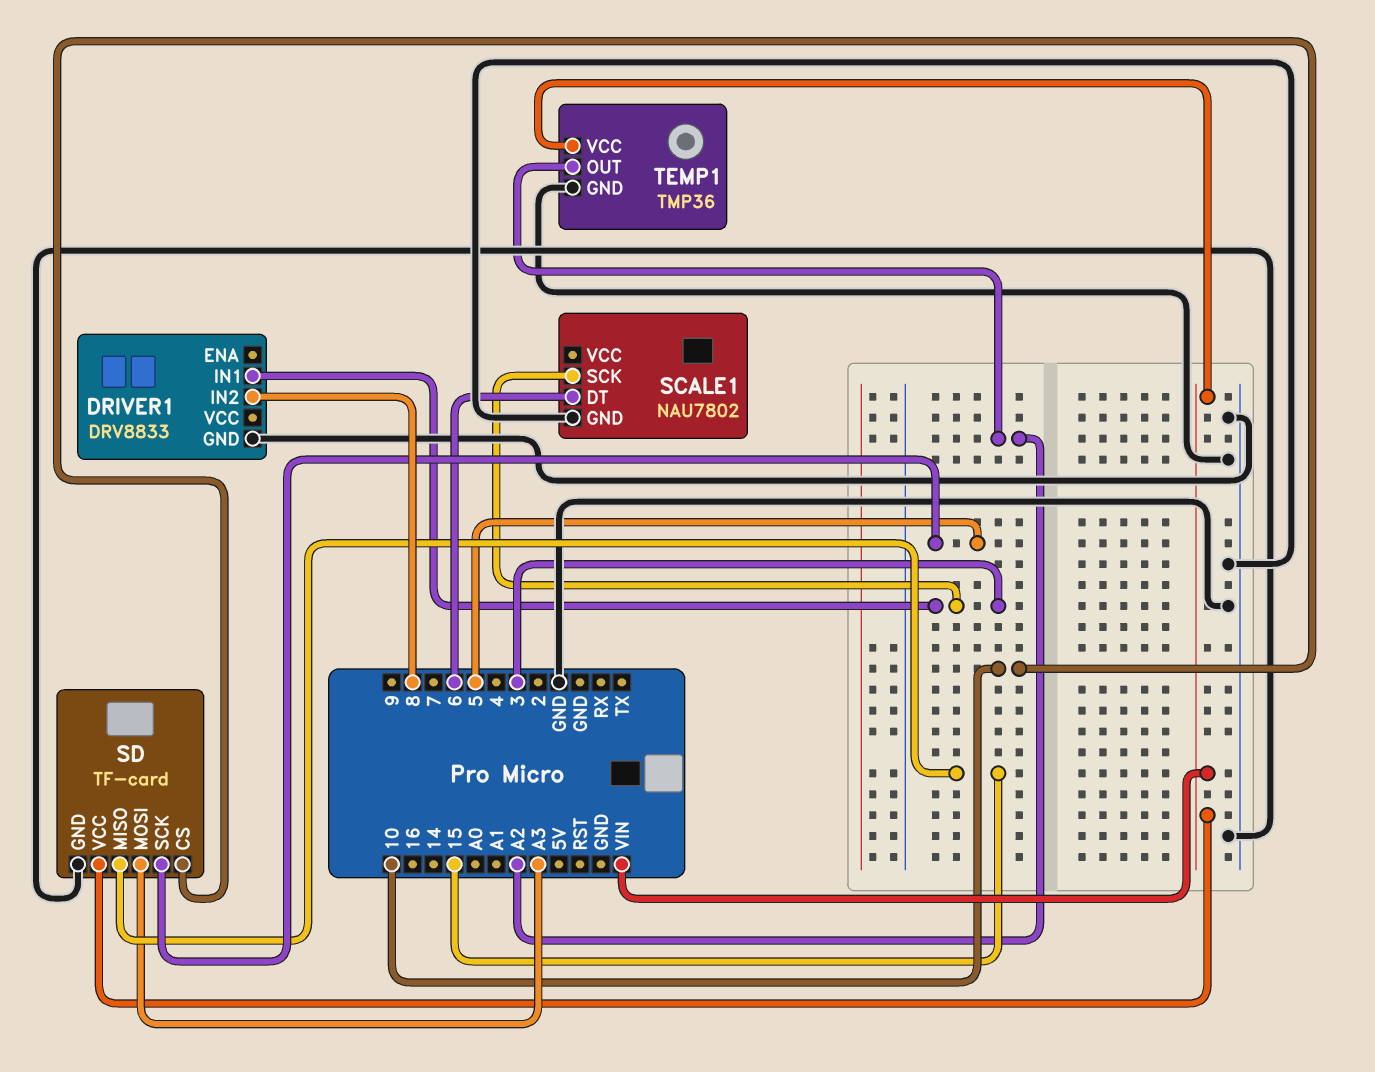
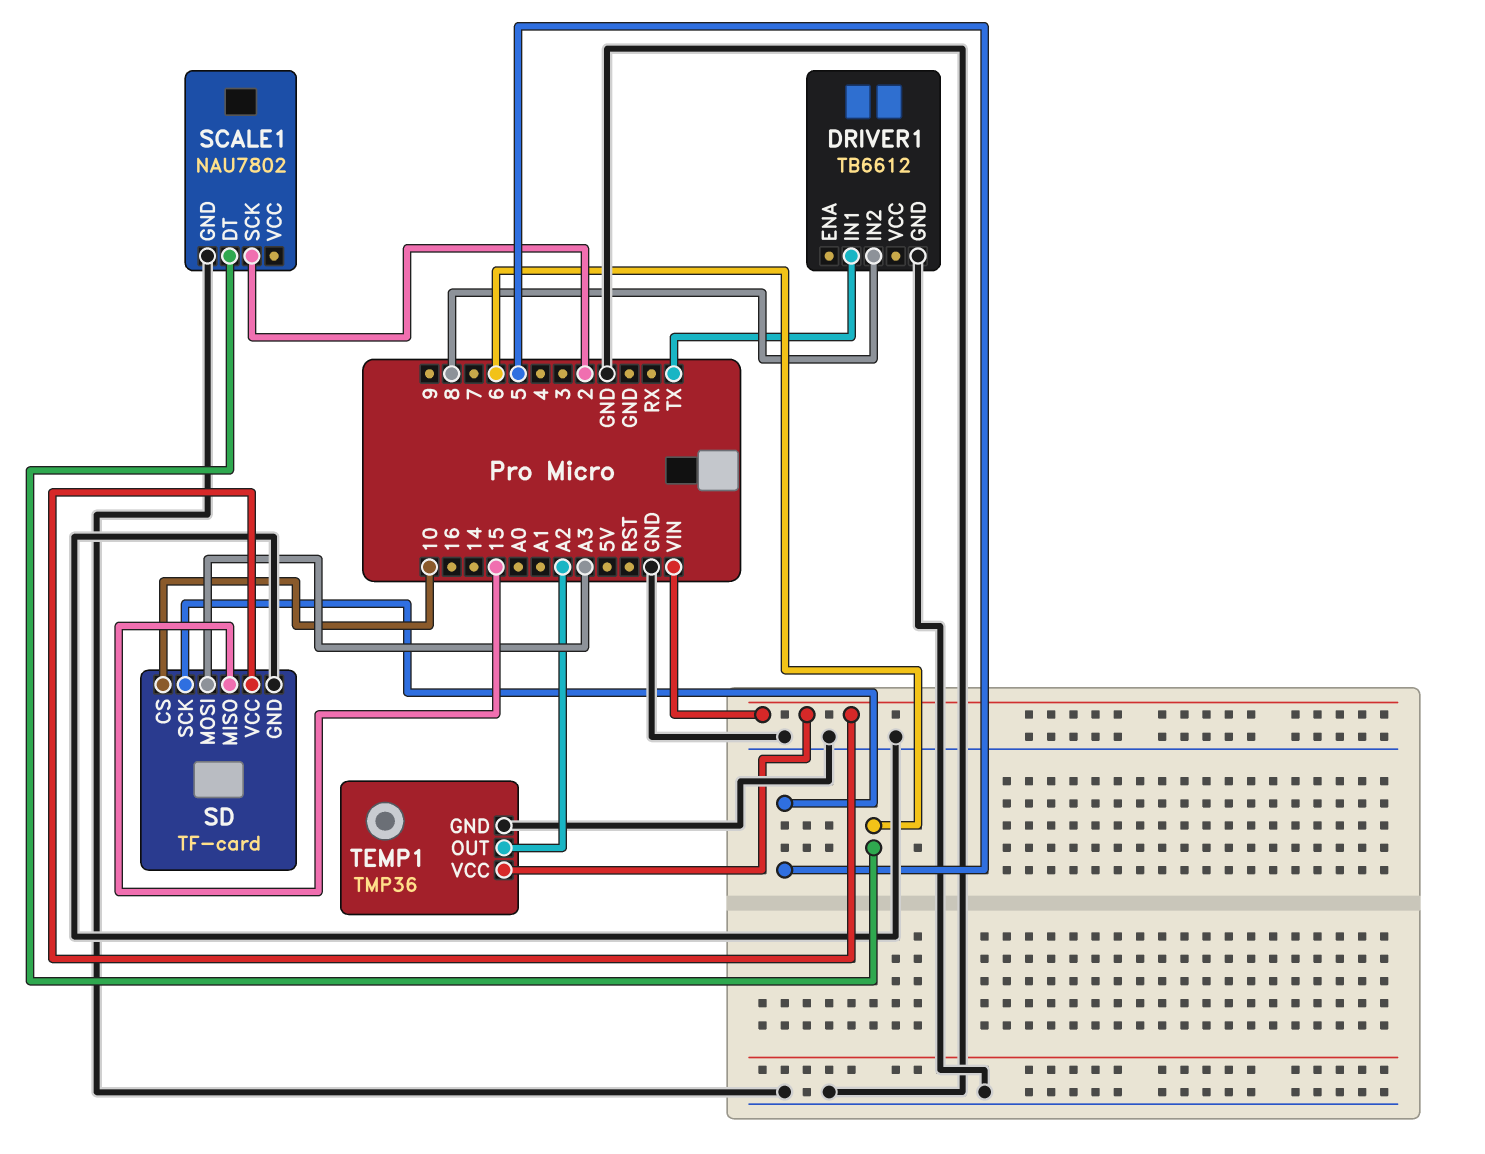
DRIVER1: DRV8833 -> TB6612
DRIVER1 pin IN1: 3 -> TX
SCALE1 pin SCK: 3 -> 2

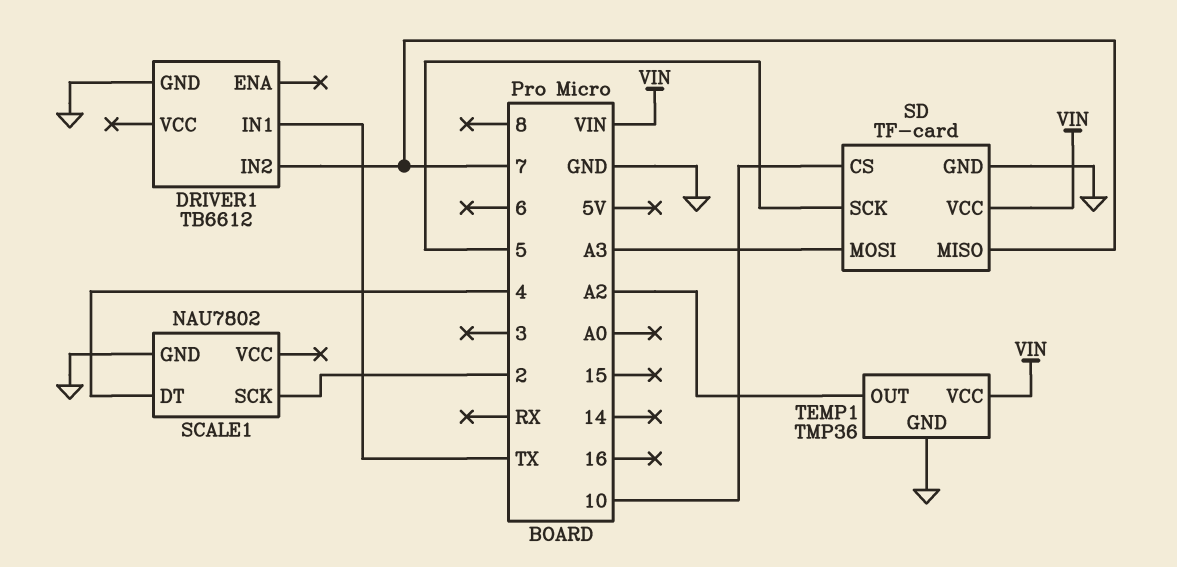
DRIVER1 pin IN2: 8 -> 7
SCALE1 pin DT: 6 -> 4
SD pin MISO: 15 -> 7

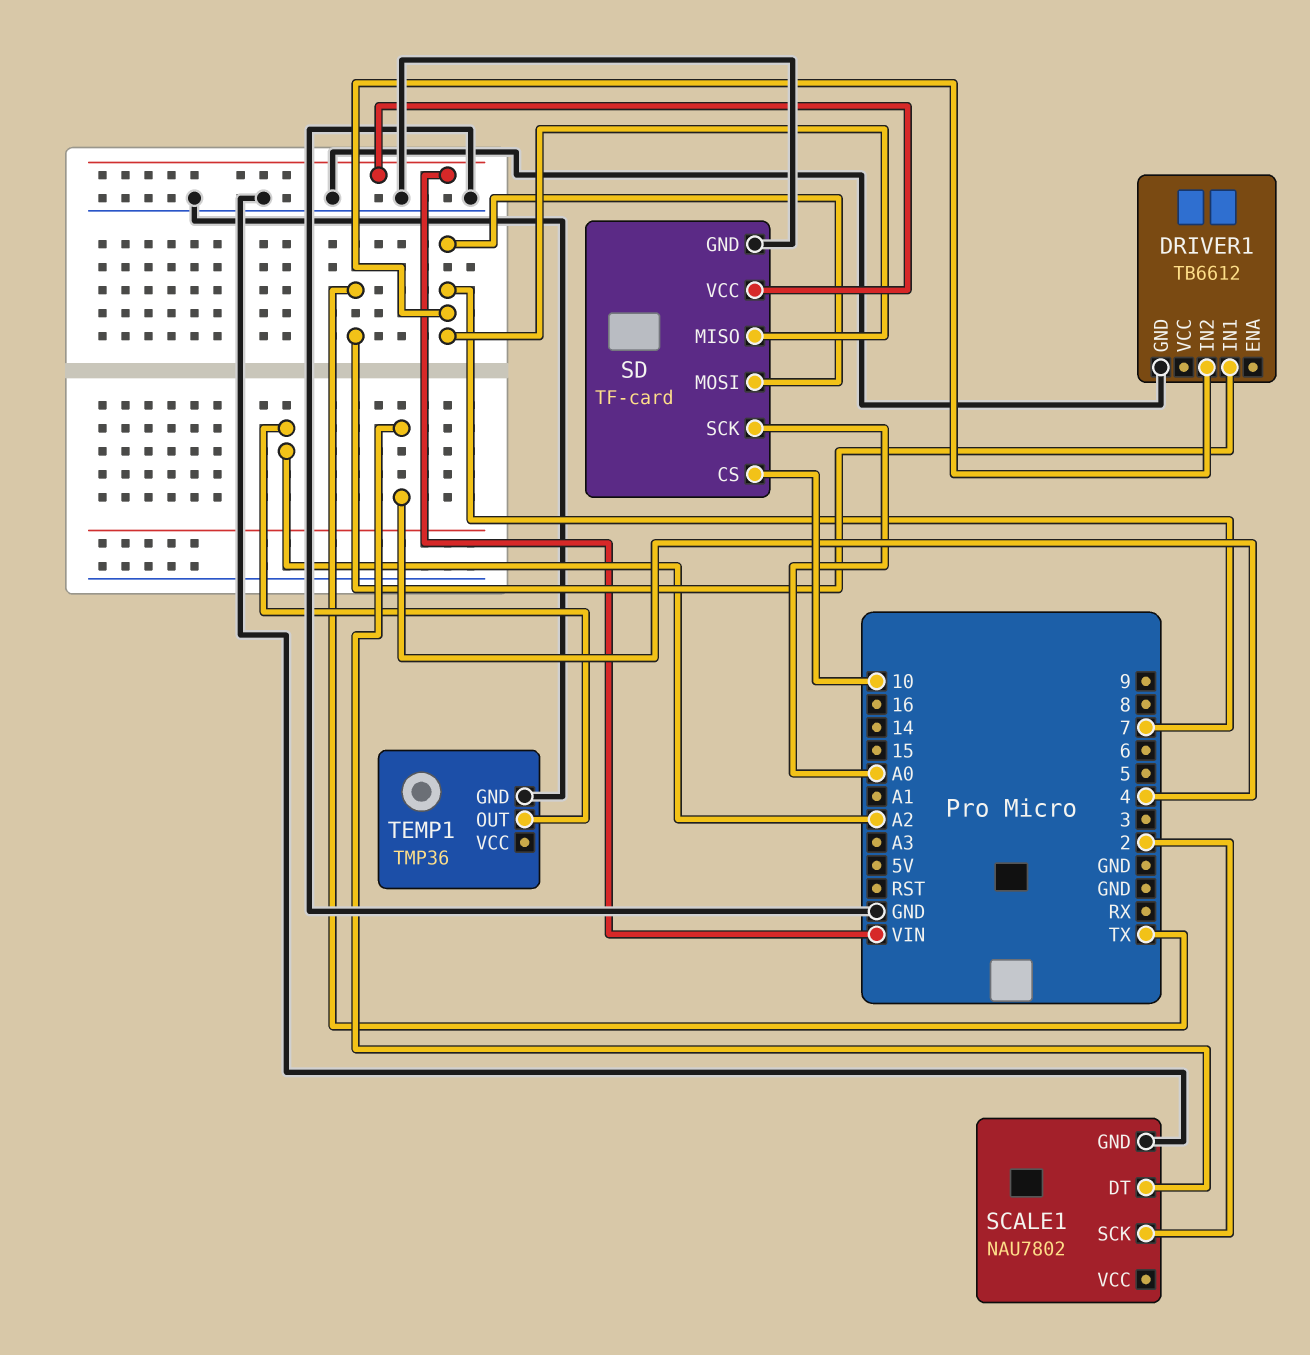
SD pin MOSI: A3 -> 7
SD pin SCK: 5 -> A0
TEMP1 pin VCC: VIN -> none

